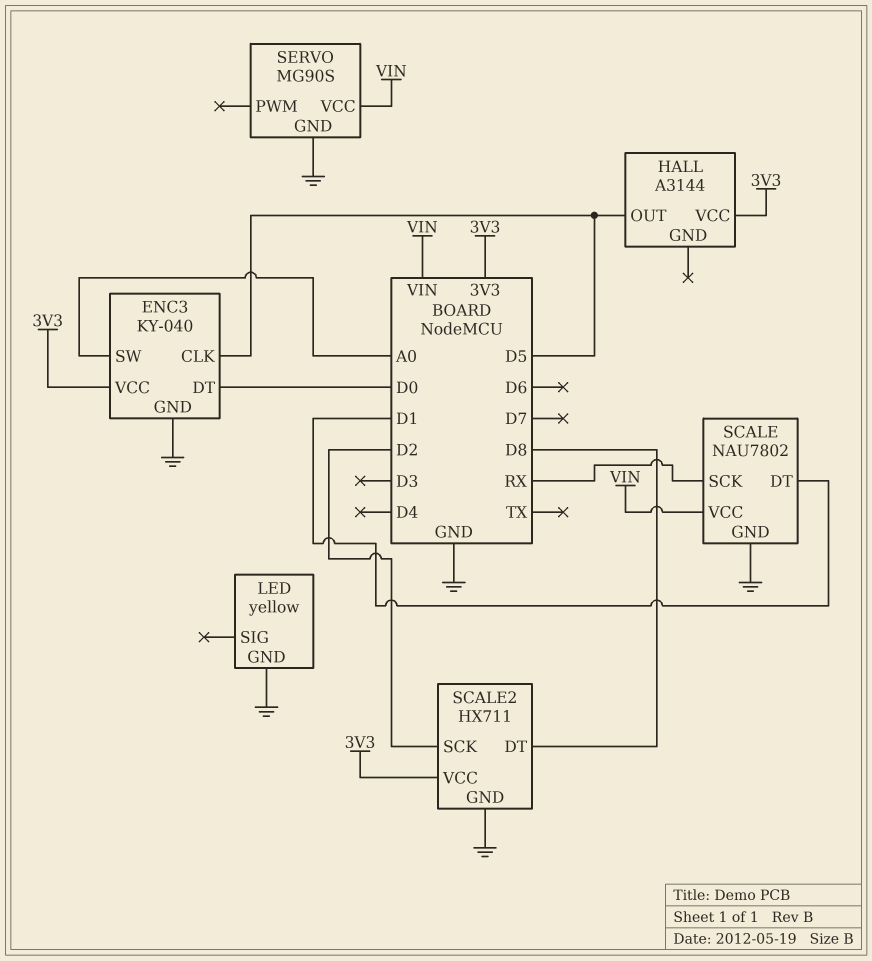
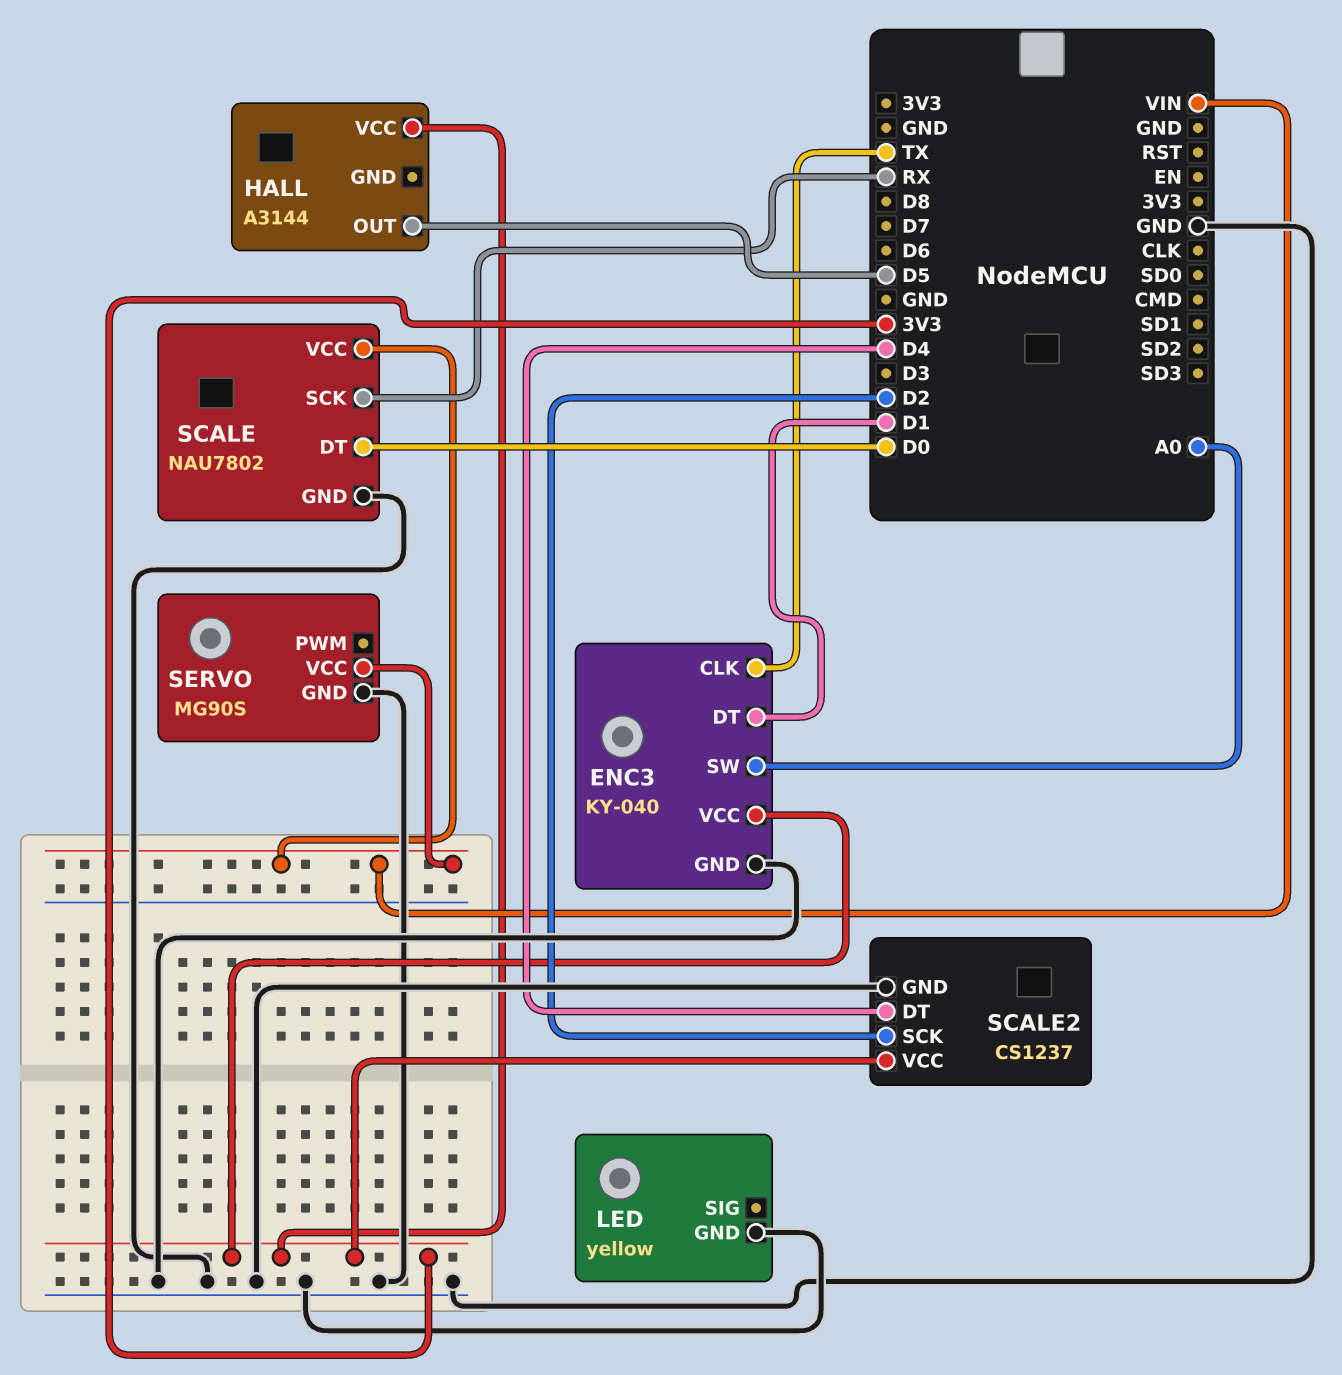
ENC3 pin CLK: D5 -> TX
ENC3 pin DT: D0 -> D1
SCALE pin DT: D1 -> D0
SCALE2: HX711 -> CS1237
SCALE2 pin DT: D8 -> D4

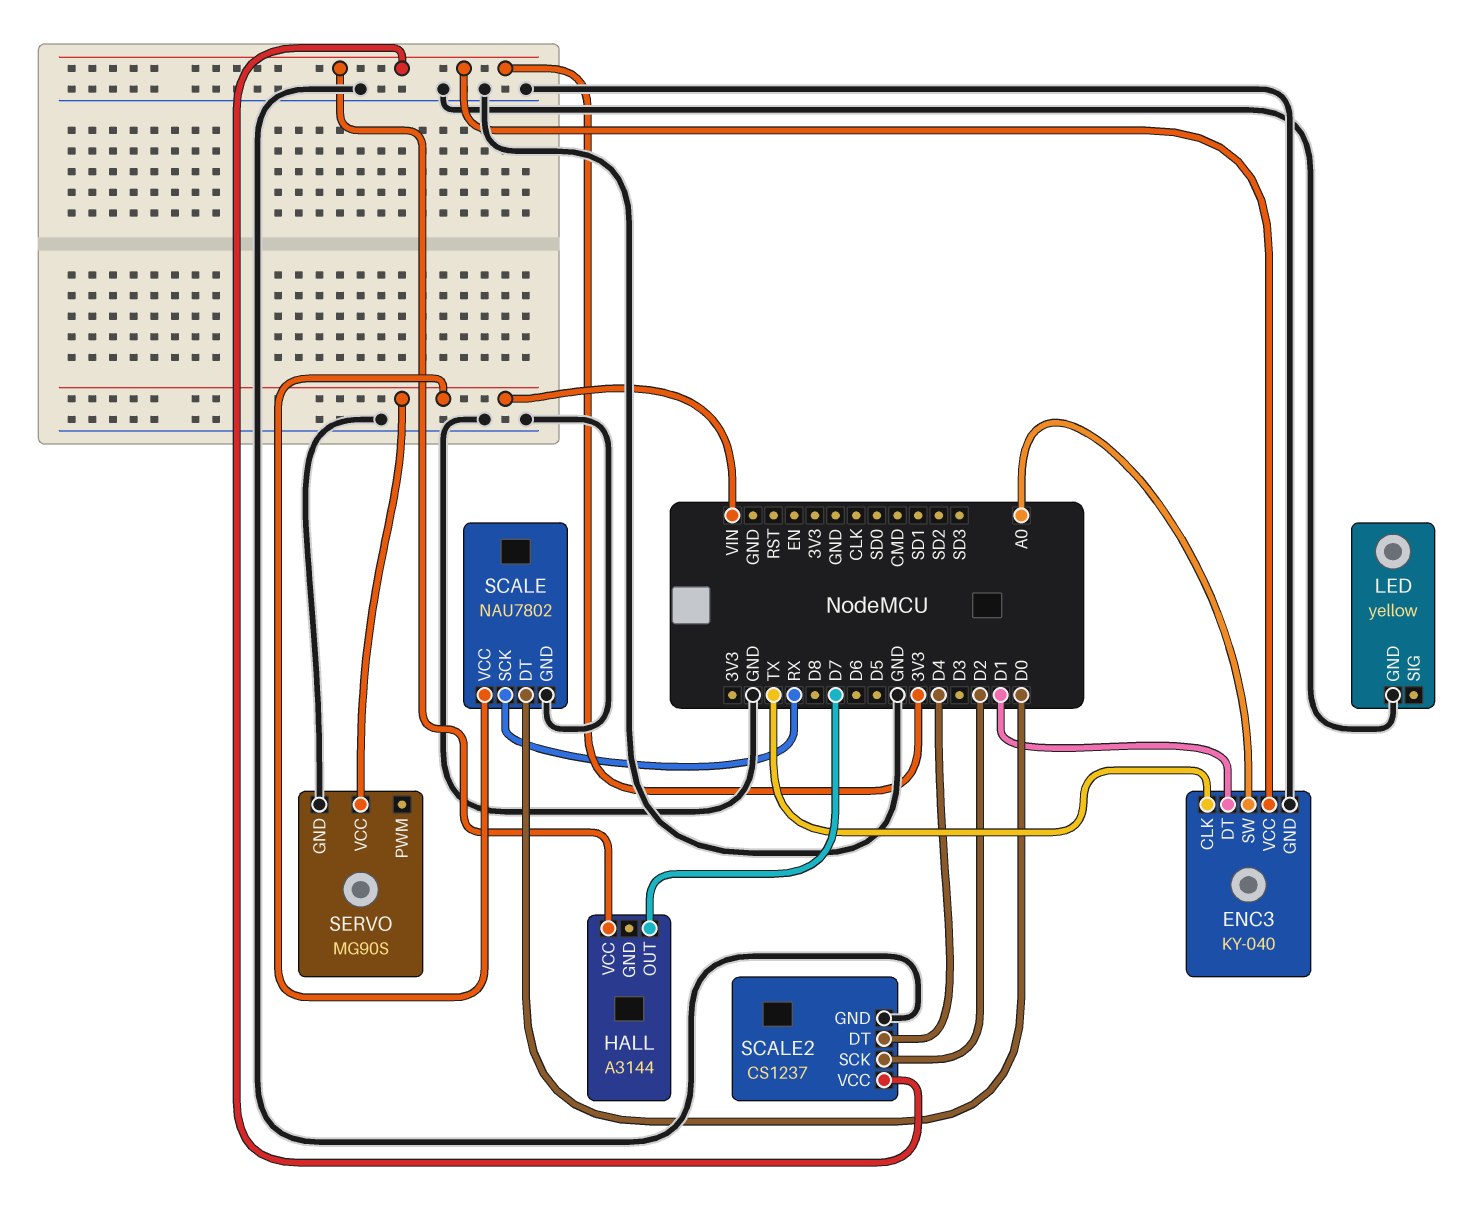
HALL pin OUT: D5 -> D7

